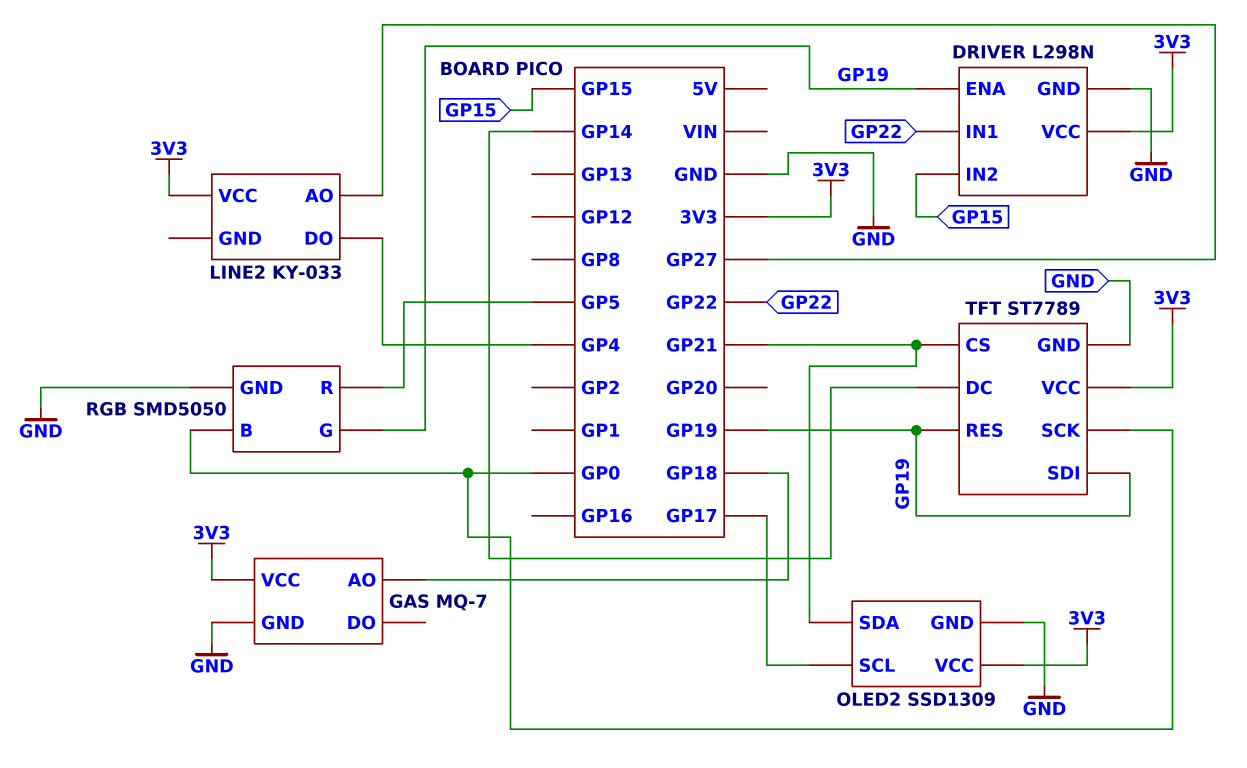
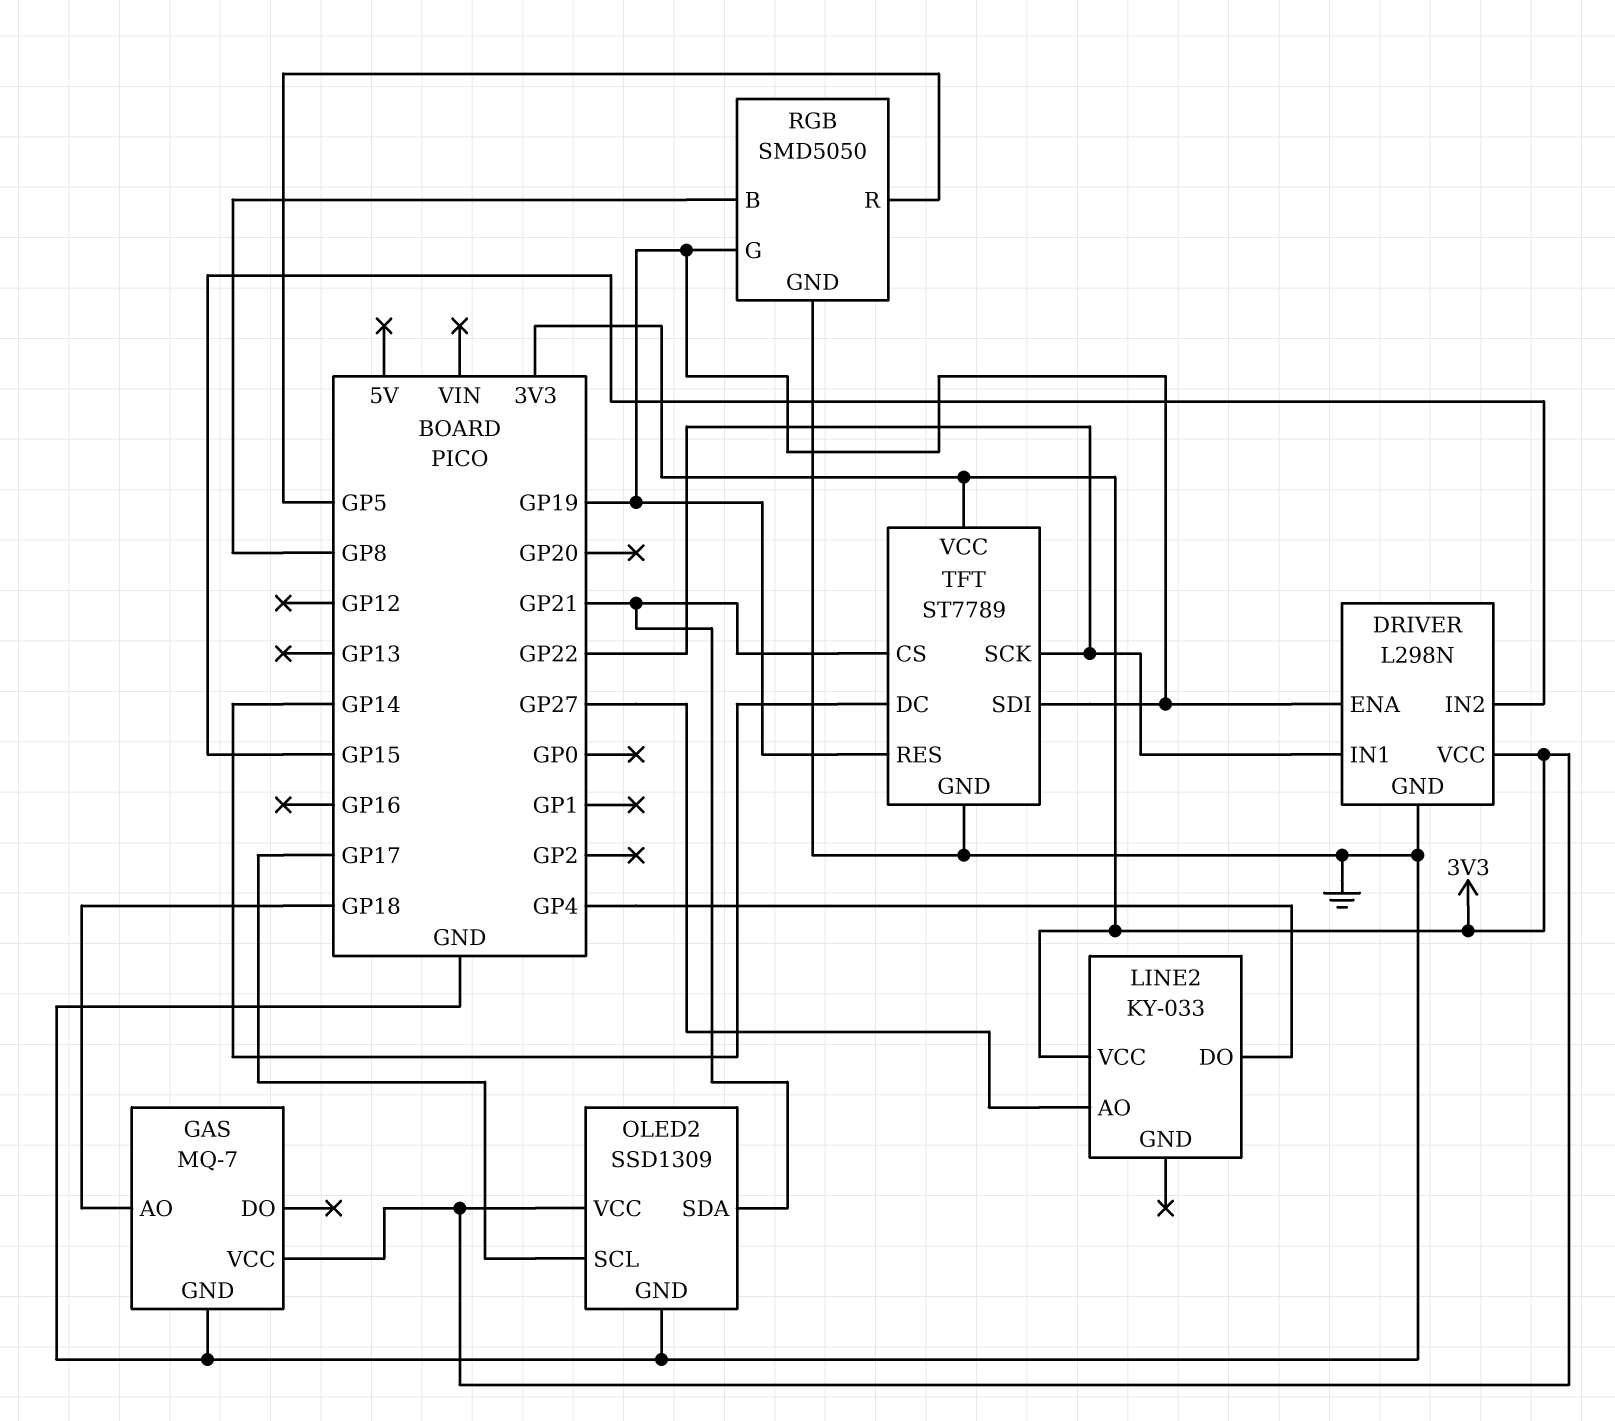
RGB pin B: GP0 -> GP8
TFT pin SCK: GP0 -> GP22

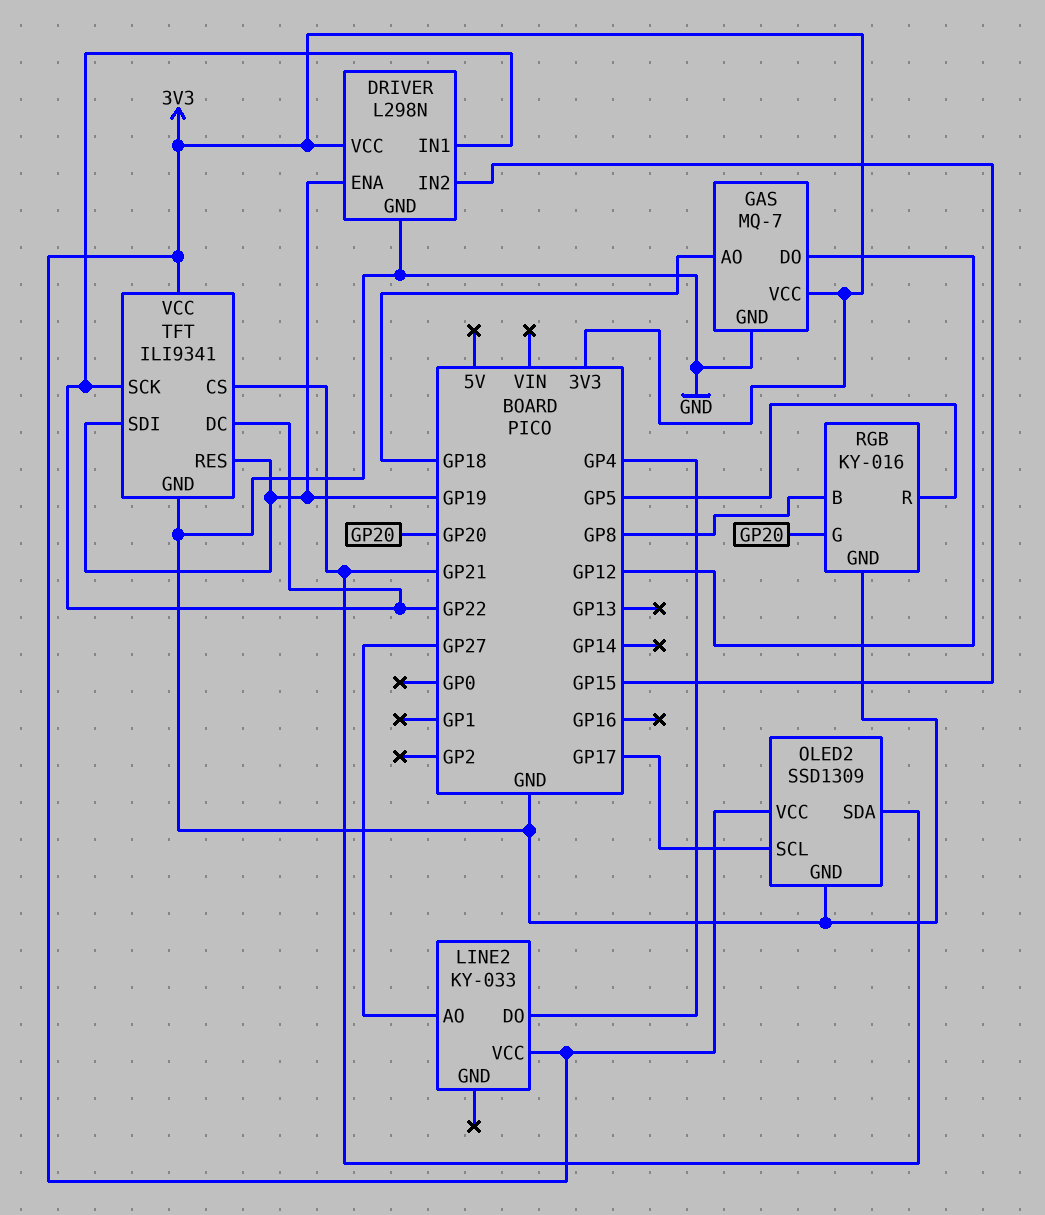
GAS pin DO: none -> GP12
RGB: SMD5050 -> KY-016
RGB pin G: GP19 -> GP20
TFT: ST7789 -> ILI9341
TFT pin DC: GP14 -> GP22

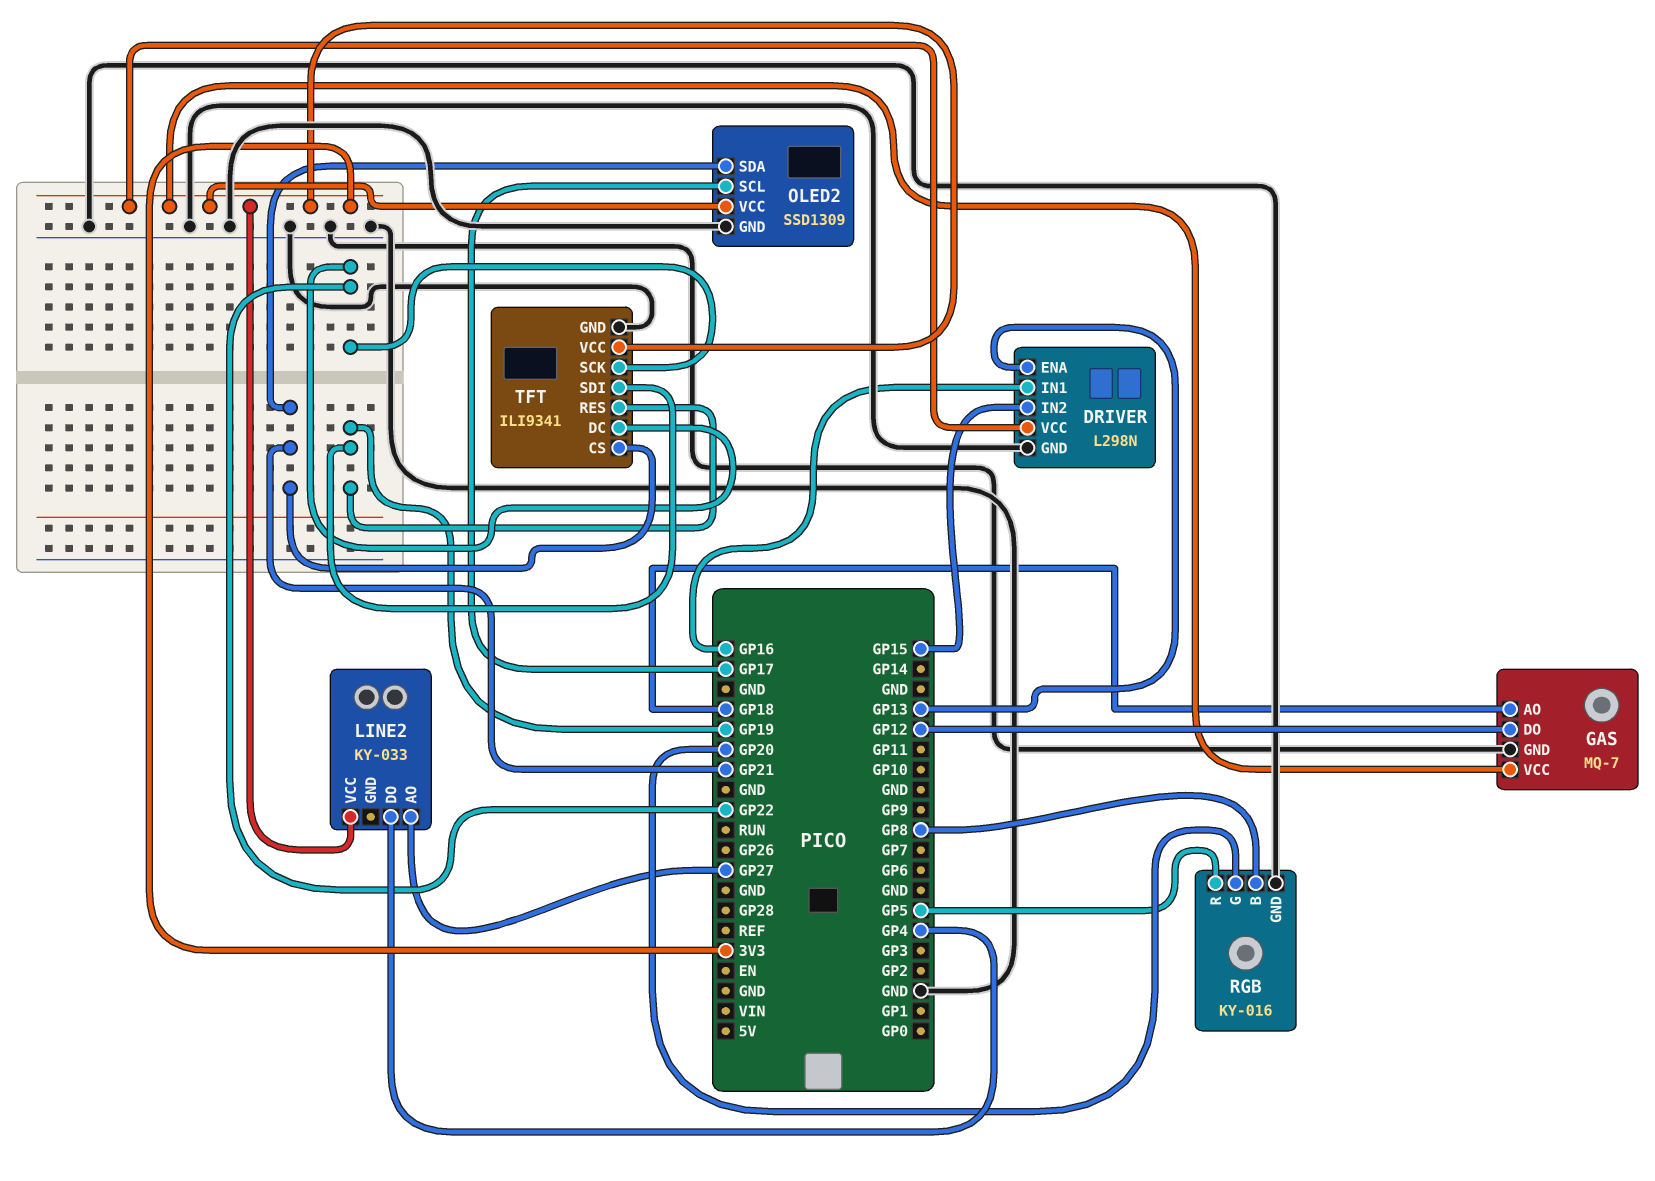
DRIVER pin ENA: GP19 -> GP13
DRIVER pin IN1: GP22 -> GP16

